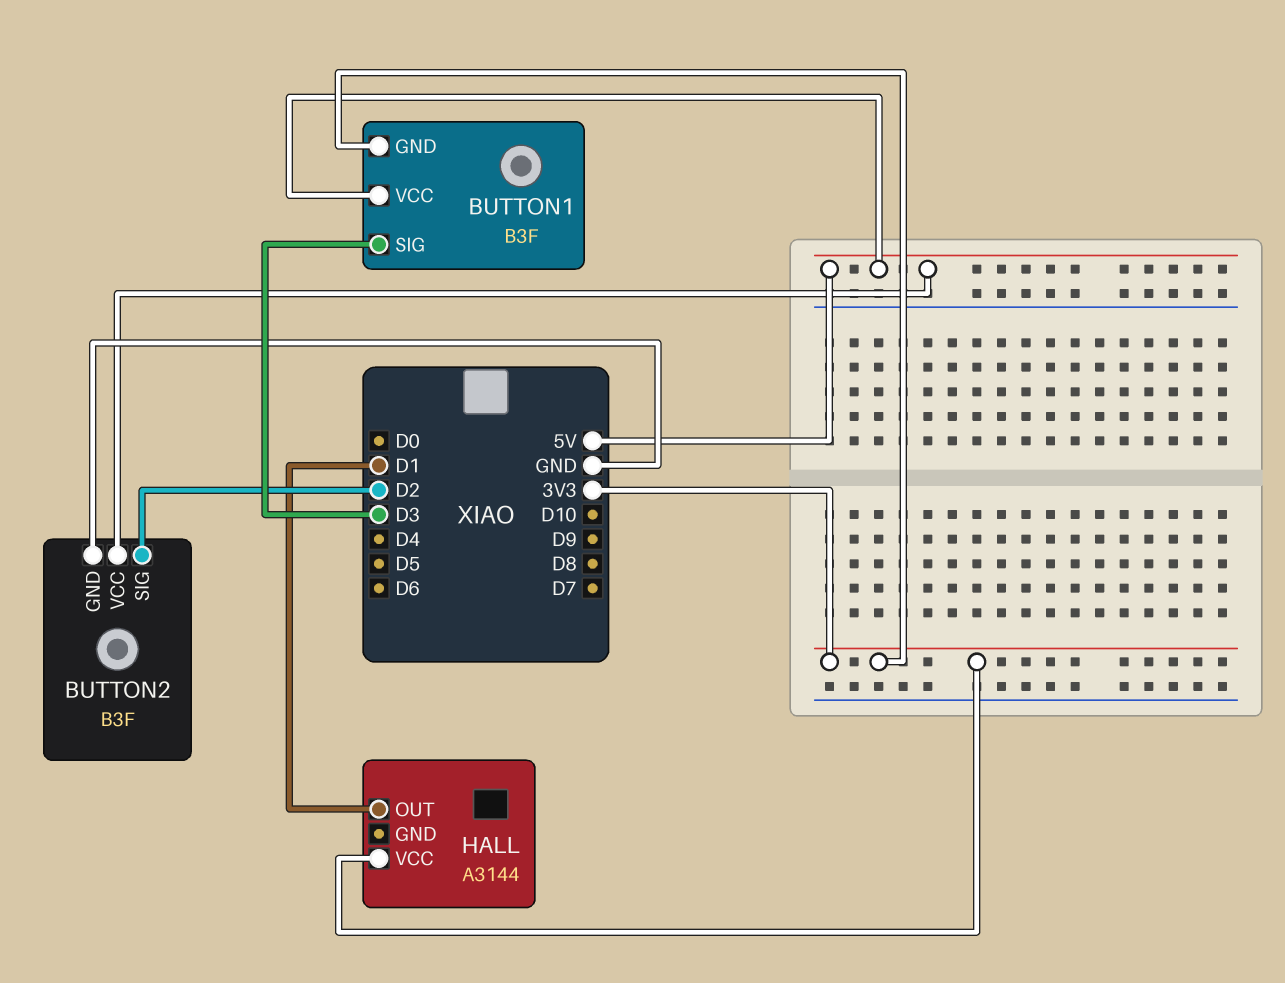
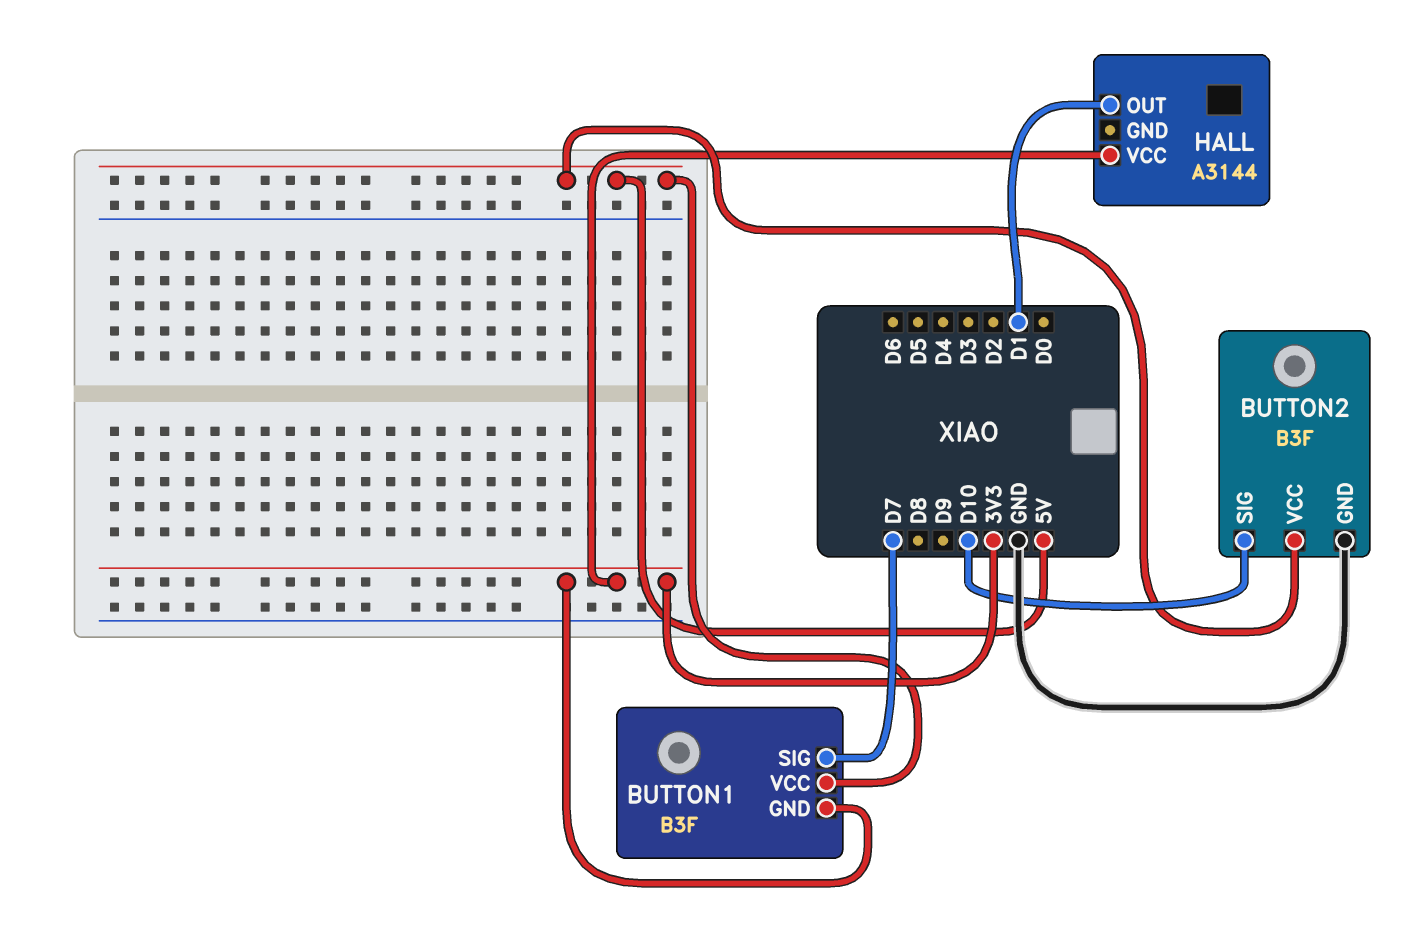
BUTTON1 pin SIG: D3 -> D7
BUTTON2 pin SIG: D2 -> D10

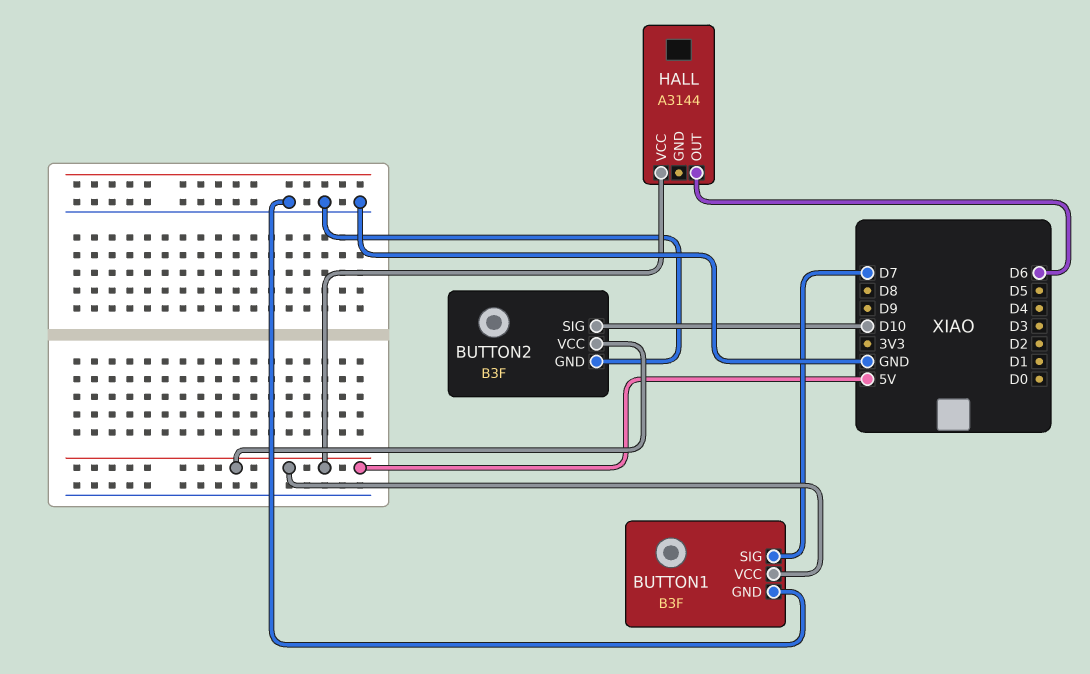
BUTTON1 pin GND: 3V3 -> GND
HALL pin OUT: D1 -> D6
HALL pin VCC: 3V3 -> 5V

